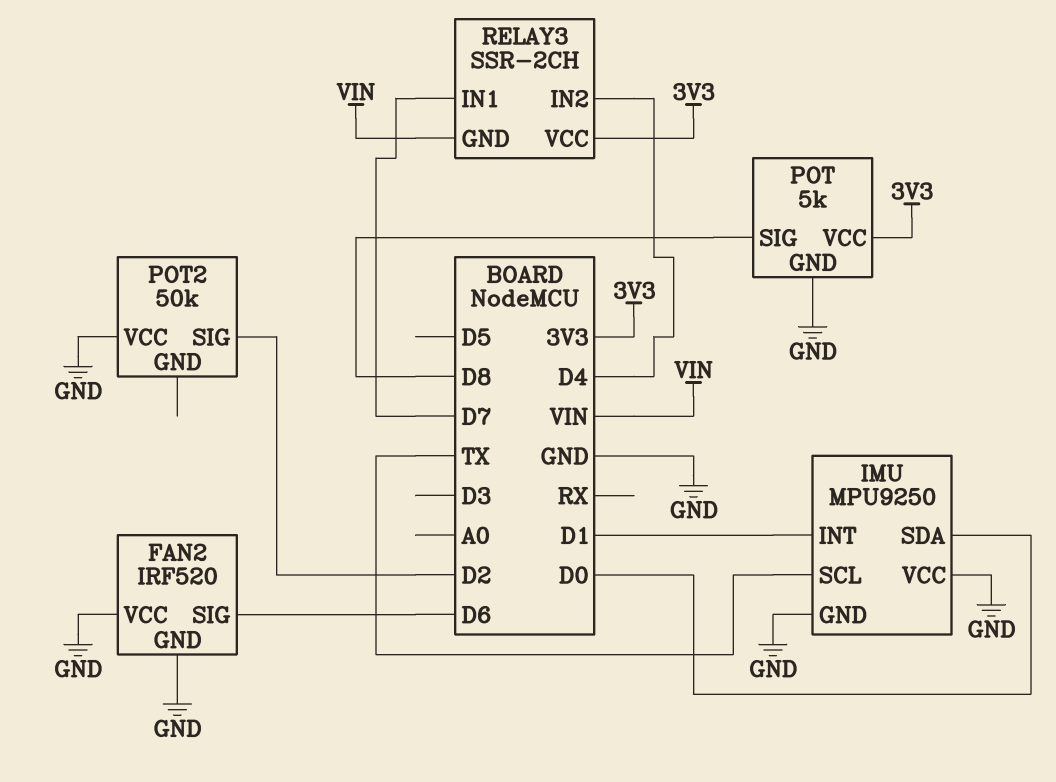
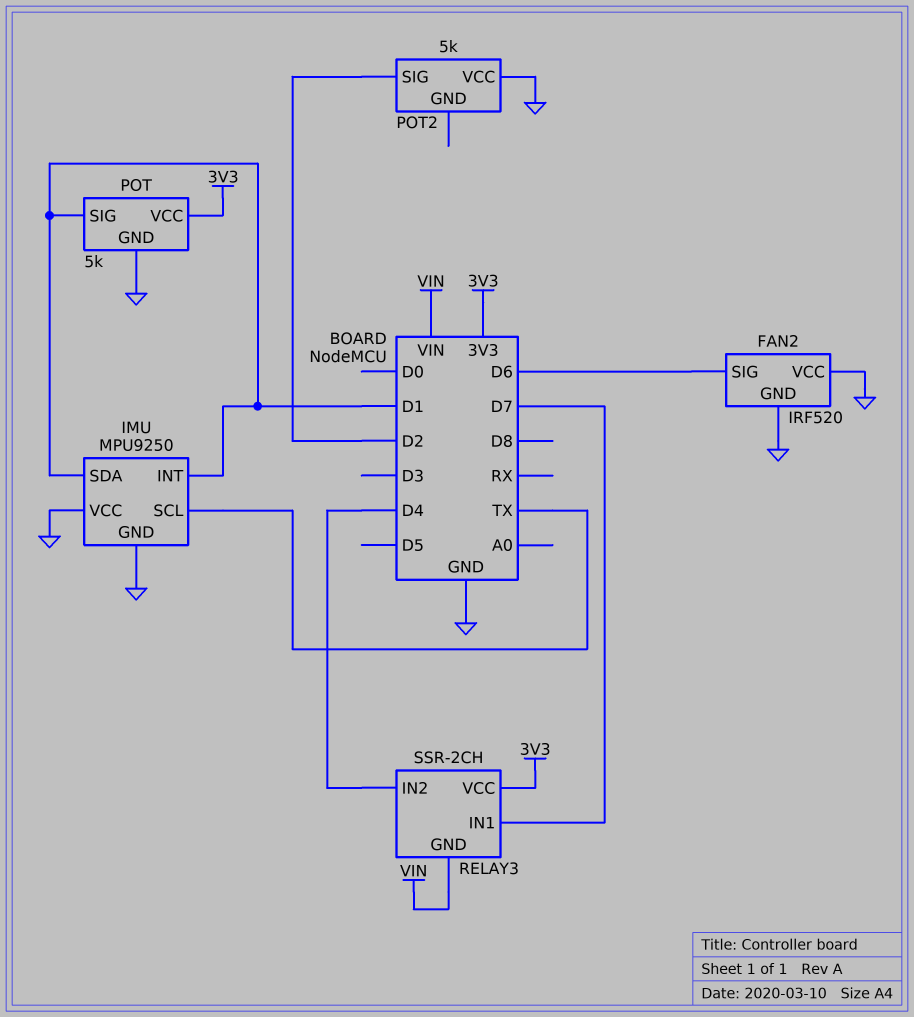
IMU pin SDA: D0 -> D1
POT pin SIG: D8 -> D1
POT2: 50k -> 5k

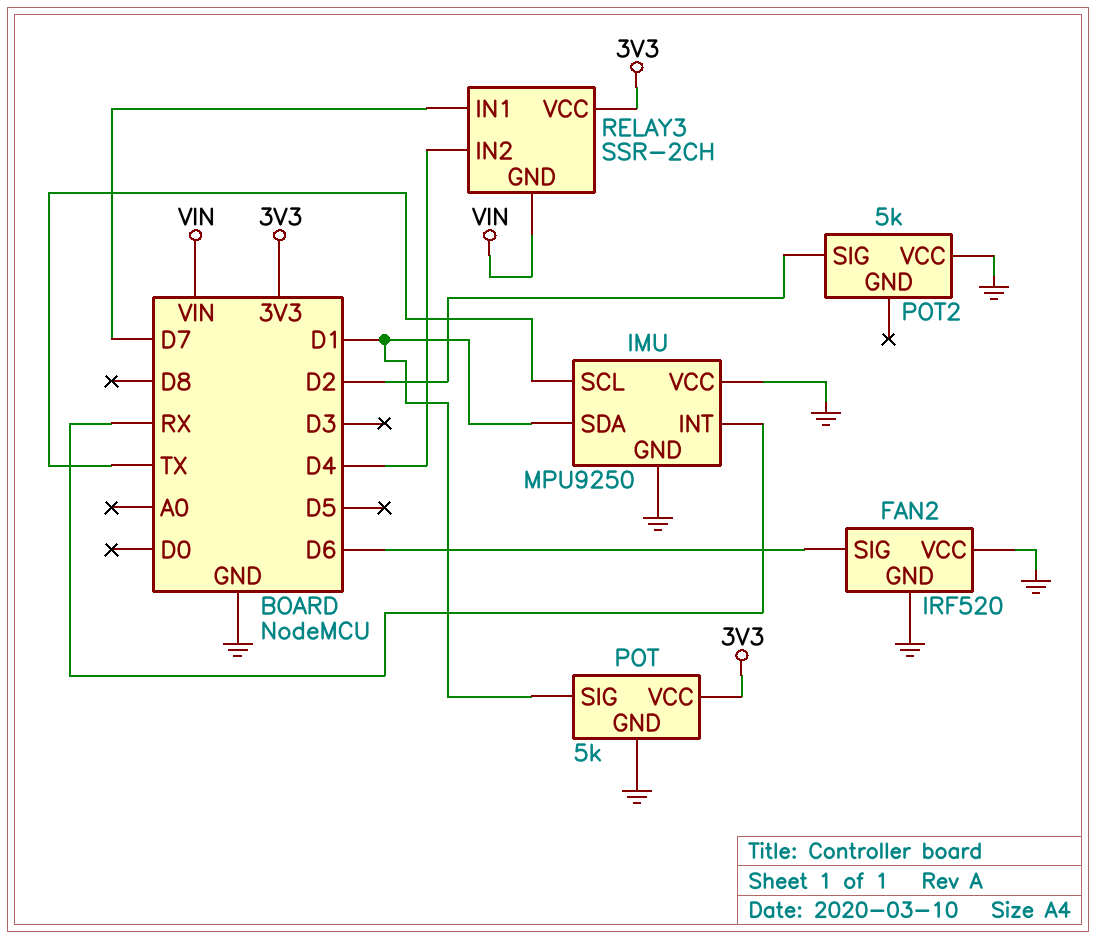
IMU pin INT: D1 -> RX

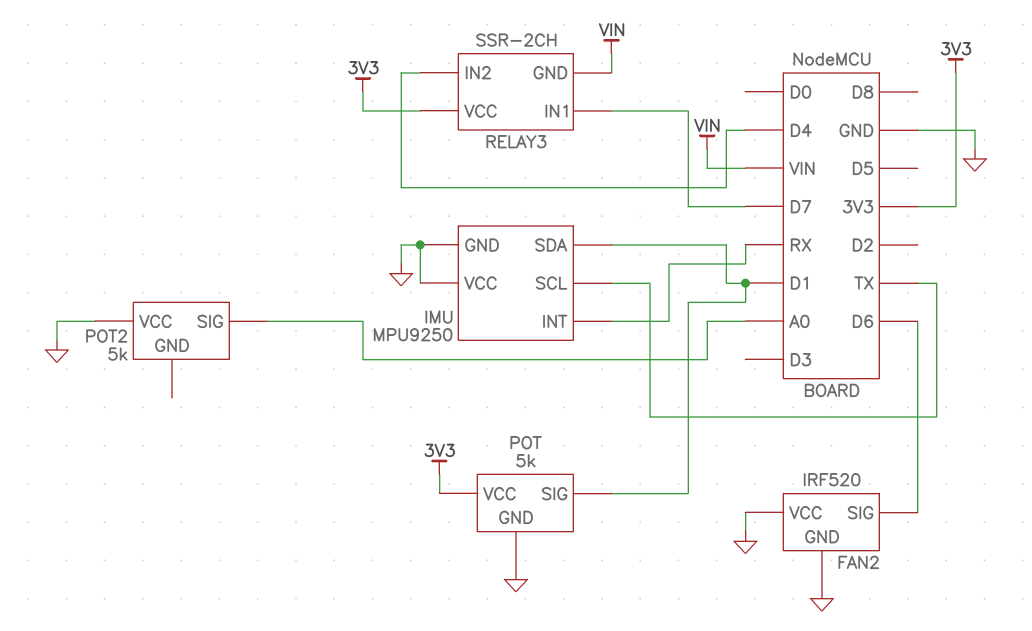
POT2 pin SIG: D2 -> A0

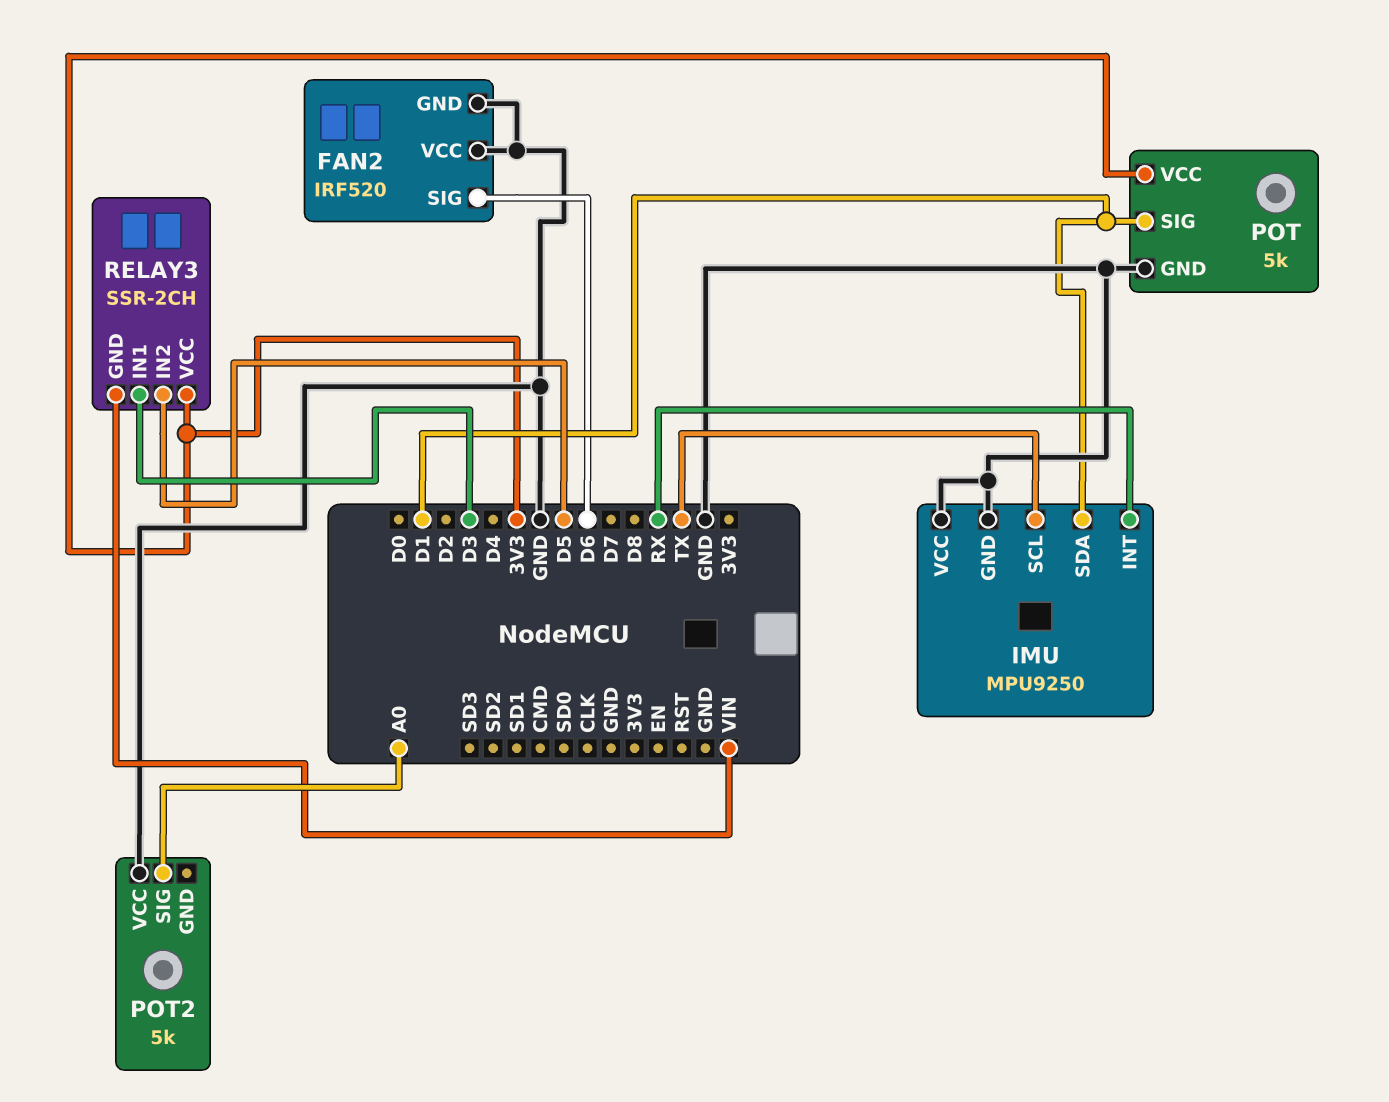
RELAY3 pin IN1: D7 -> D3
RELAY3 pin IN2: D4 -> D5

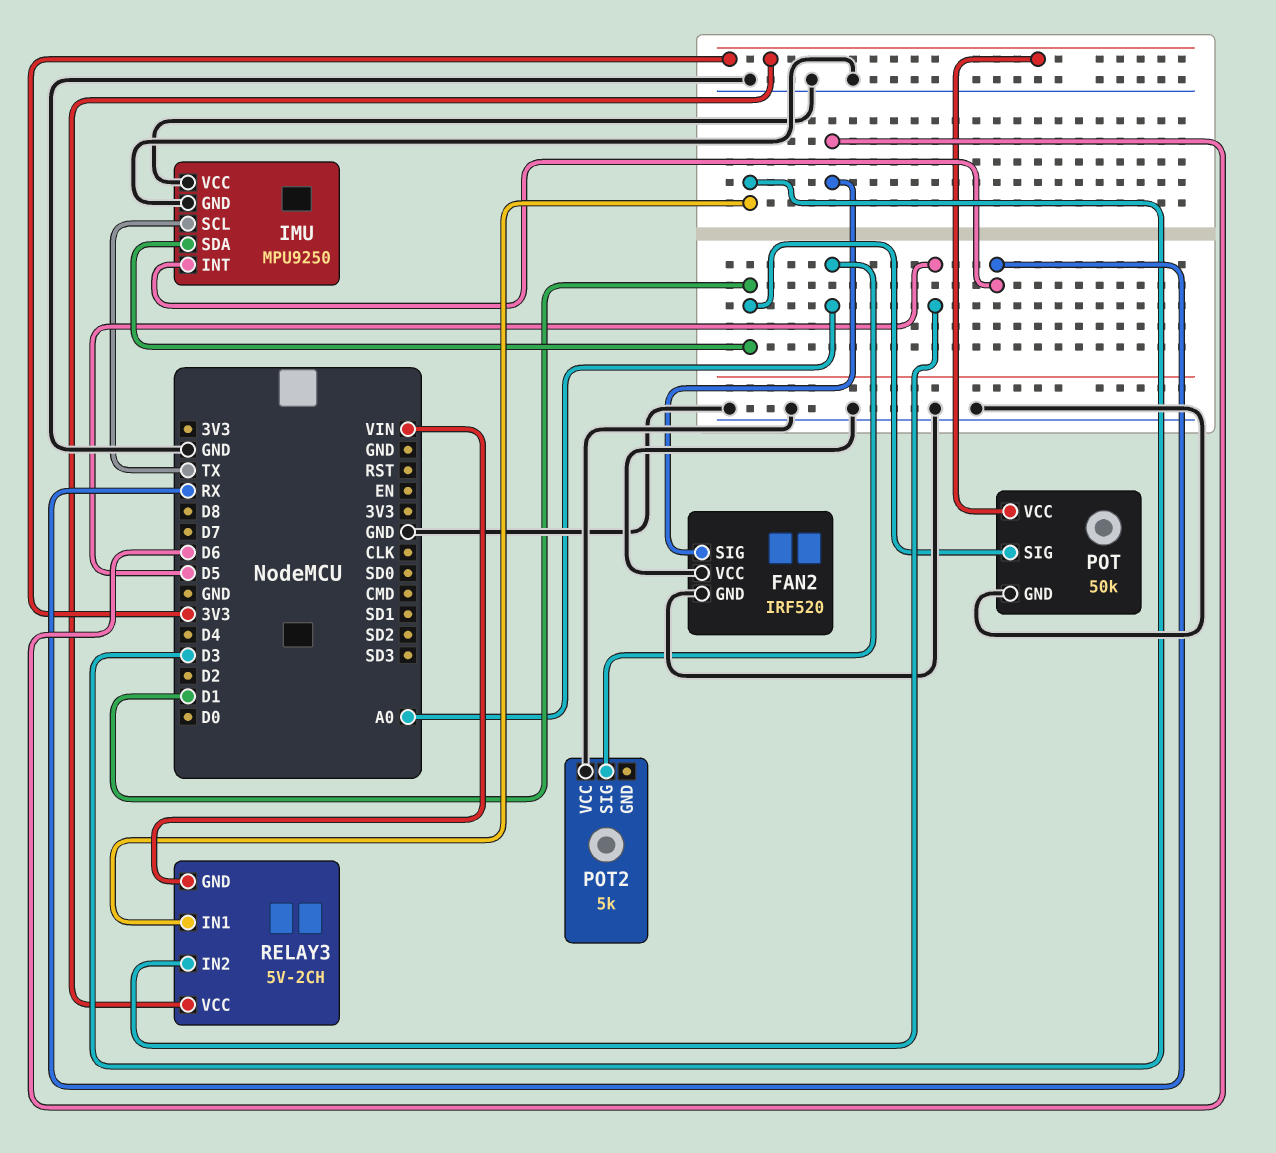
POT: 5k -> 50k
RELAY3: SSR-2CH -> 5V-2CH

